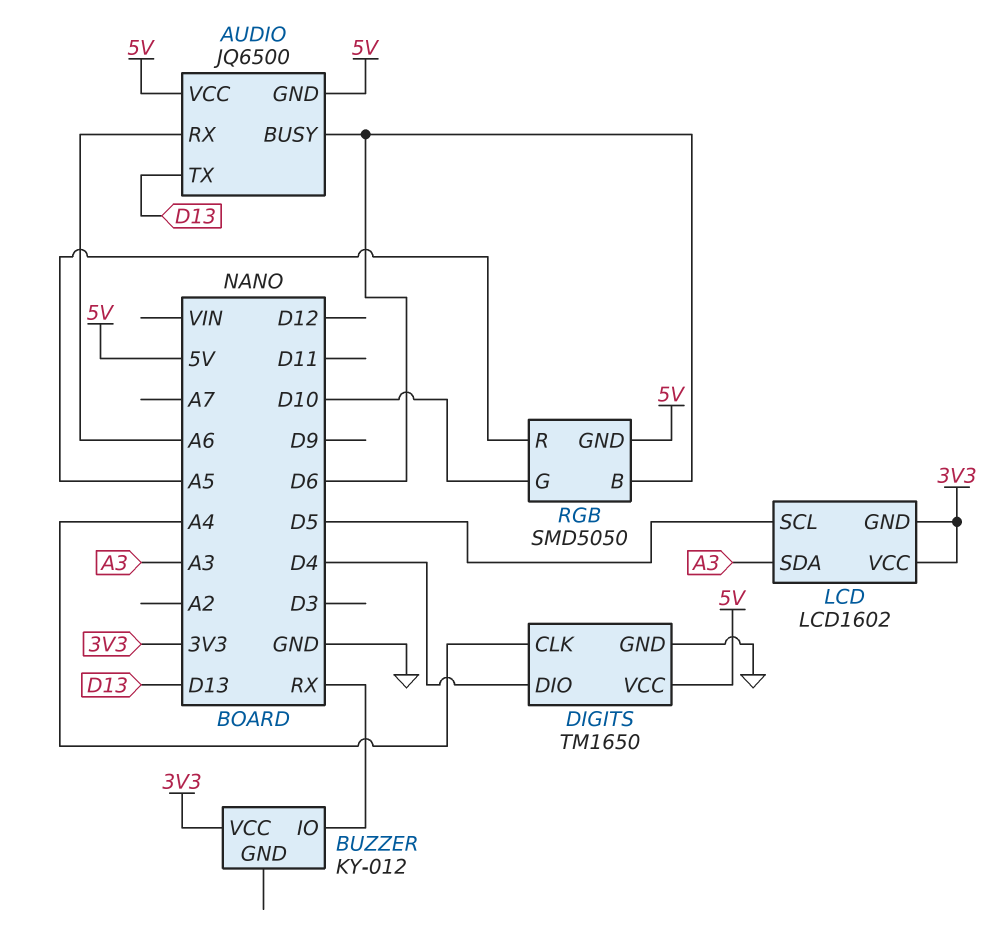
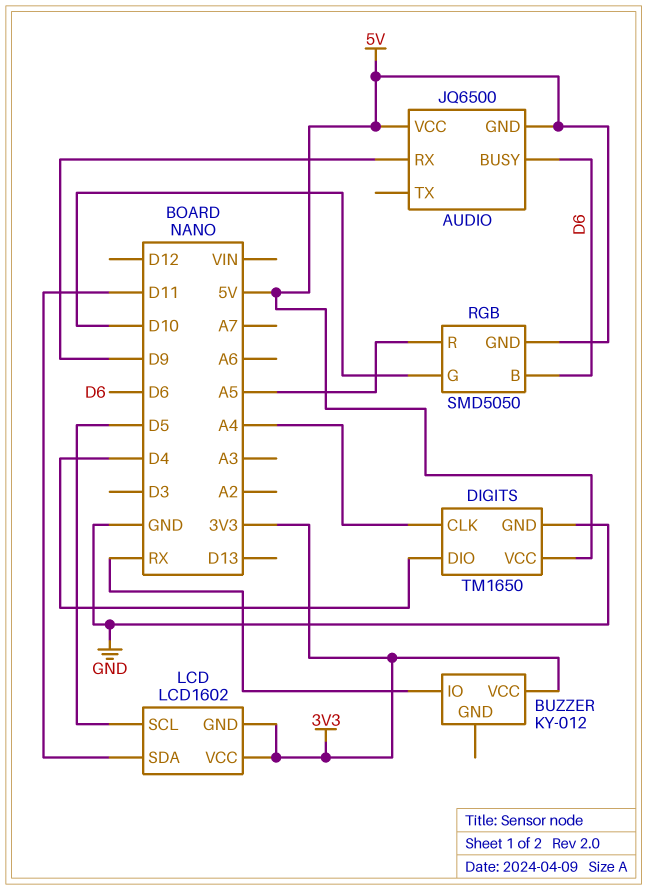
AUDIO pin RX: A6 -> D9
AUDIO pin TX: D13 -> none
LCD pin SDA: A3 -> D11

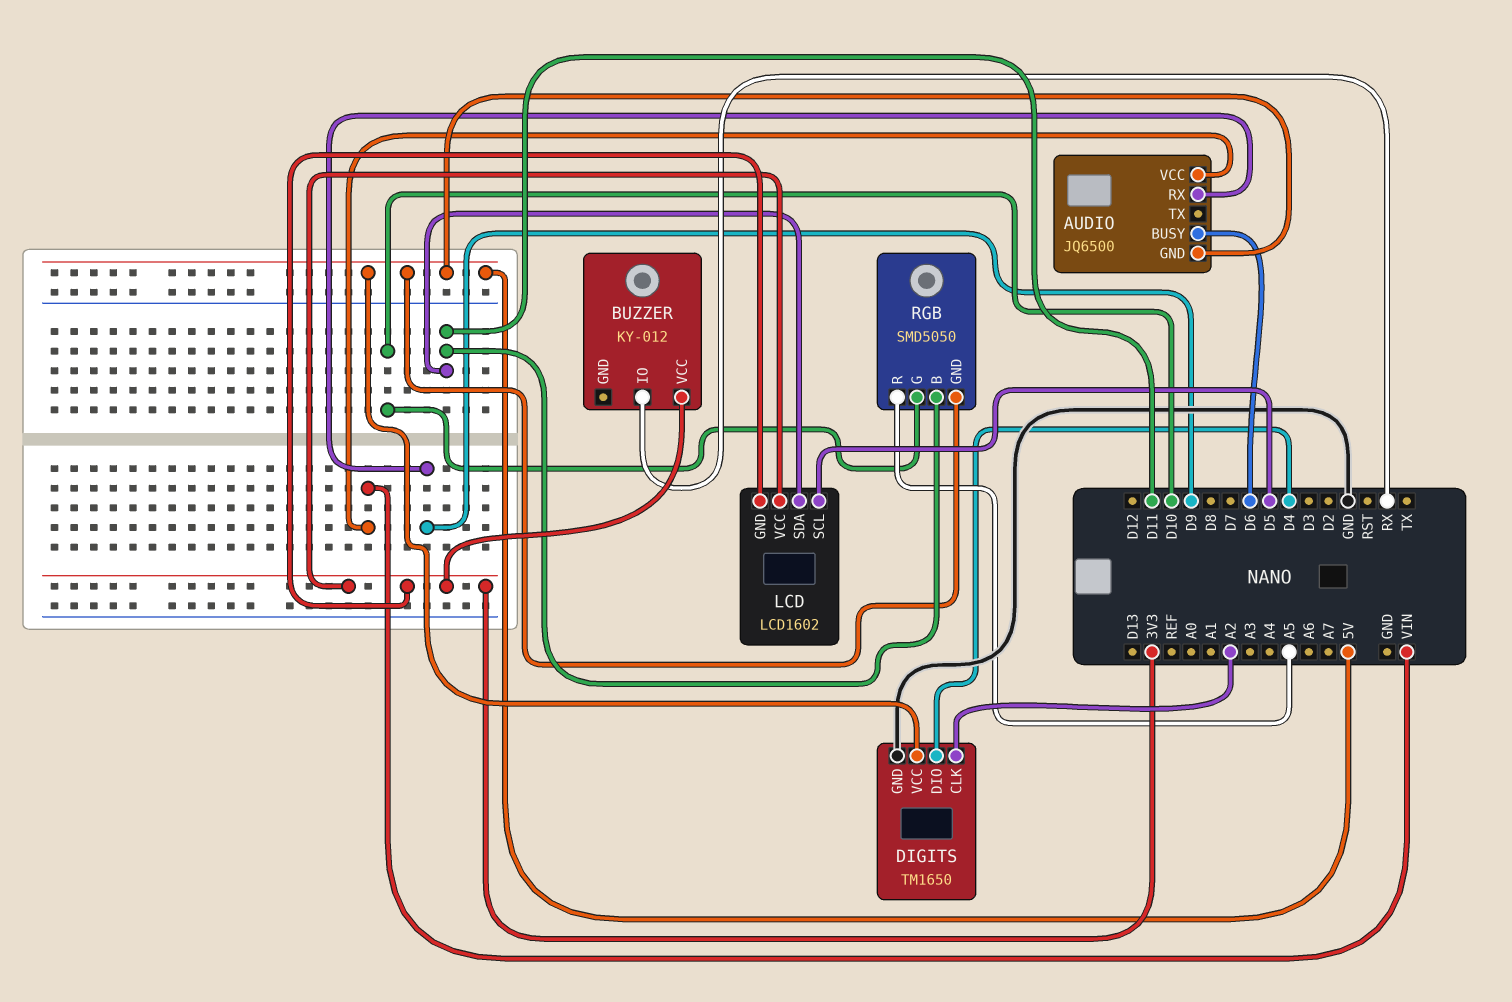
AUDIO pin VCC: 5V -> VIN
DIGITS pin CLK: A4 -> A2
RGB pin B: D6 -> D11

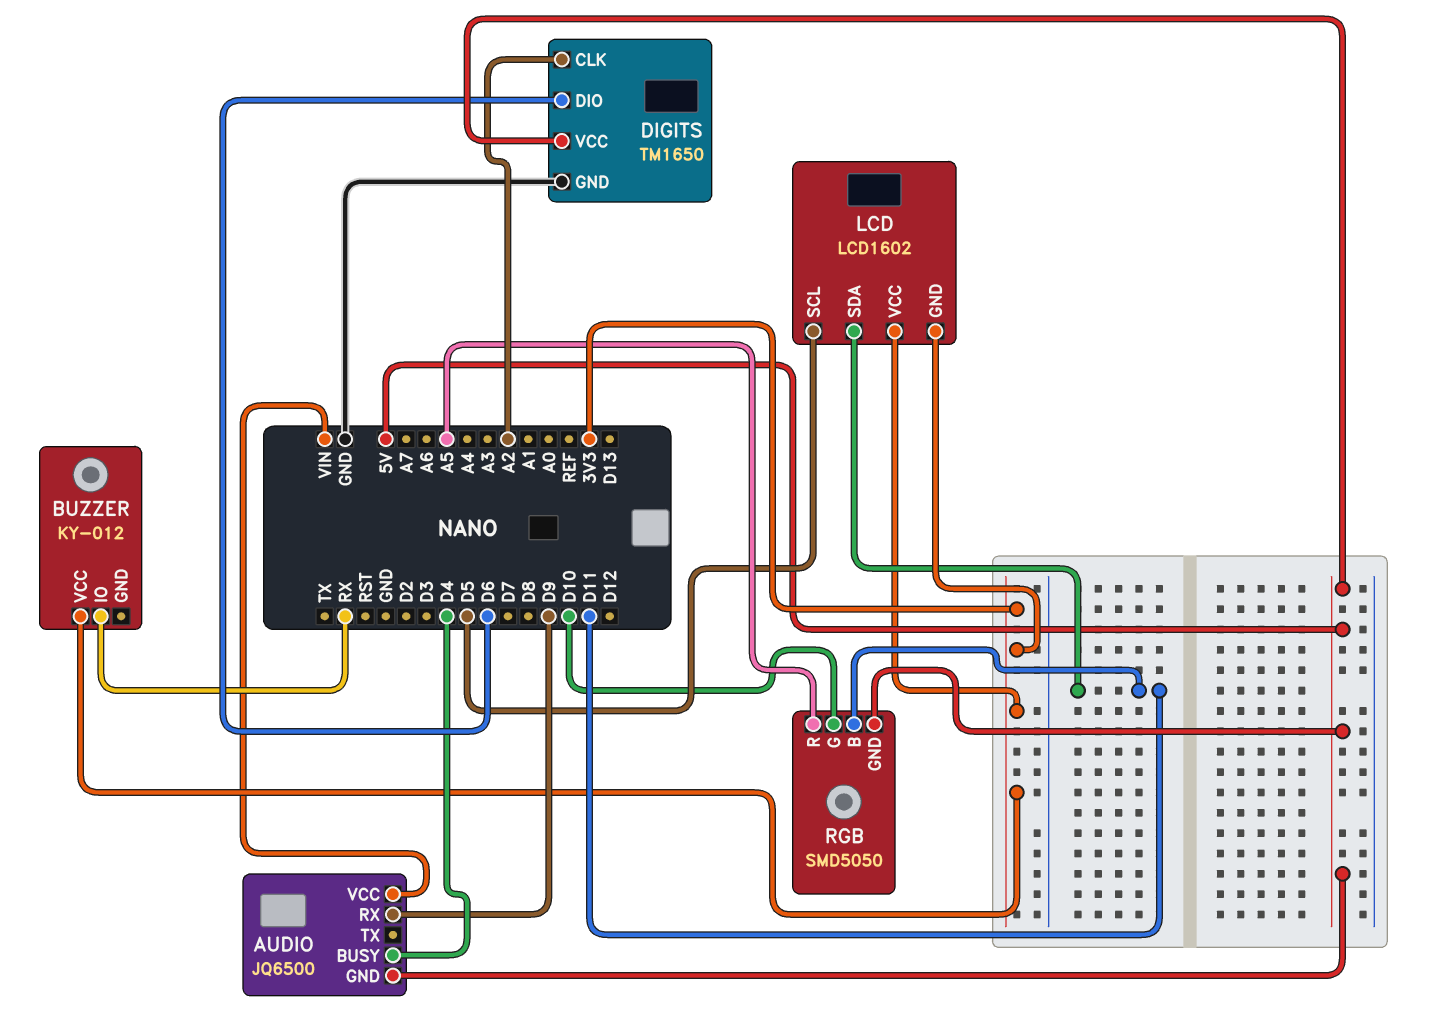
AUDIO pin BUSY: D6 -> D4
DIGITS pin DIO: D4 -> D6

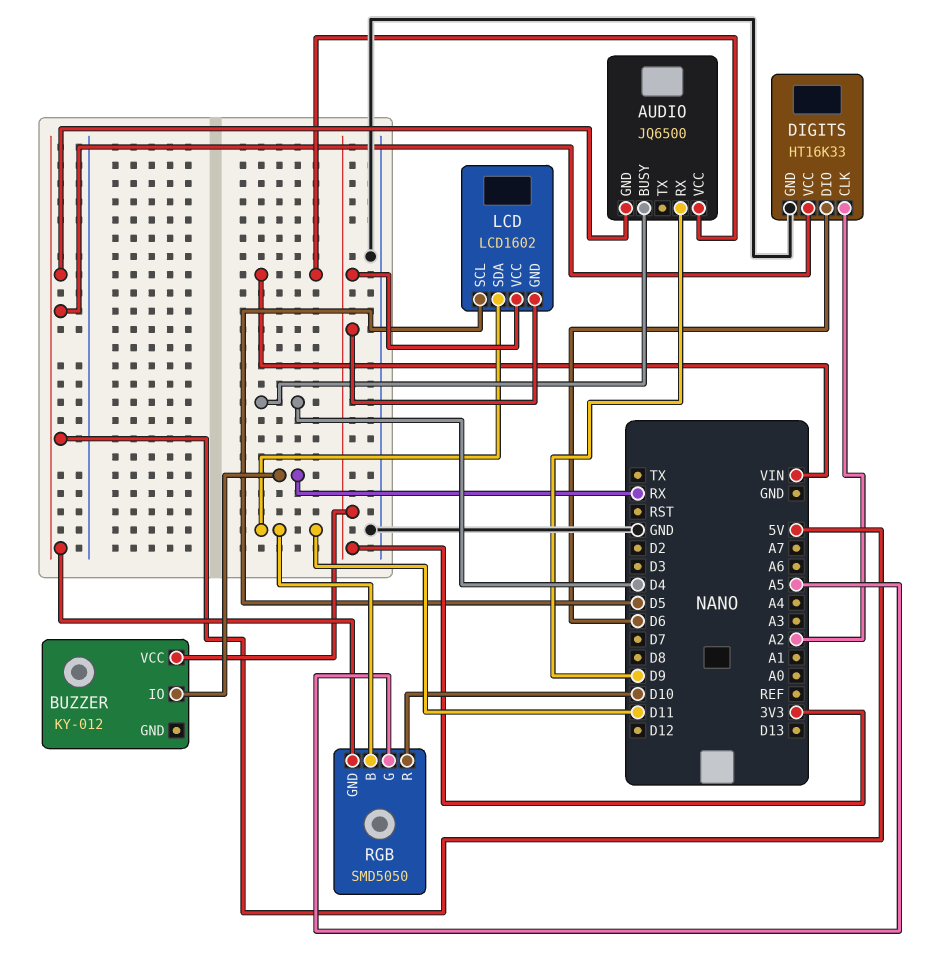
DIGITS: TM1650 -> HT16K33
RGB pin G: D10 -> A5
RGB pin R: A5 -> D10

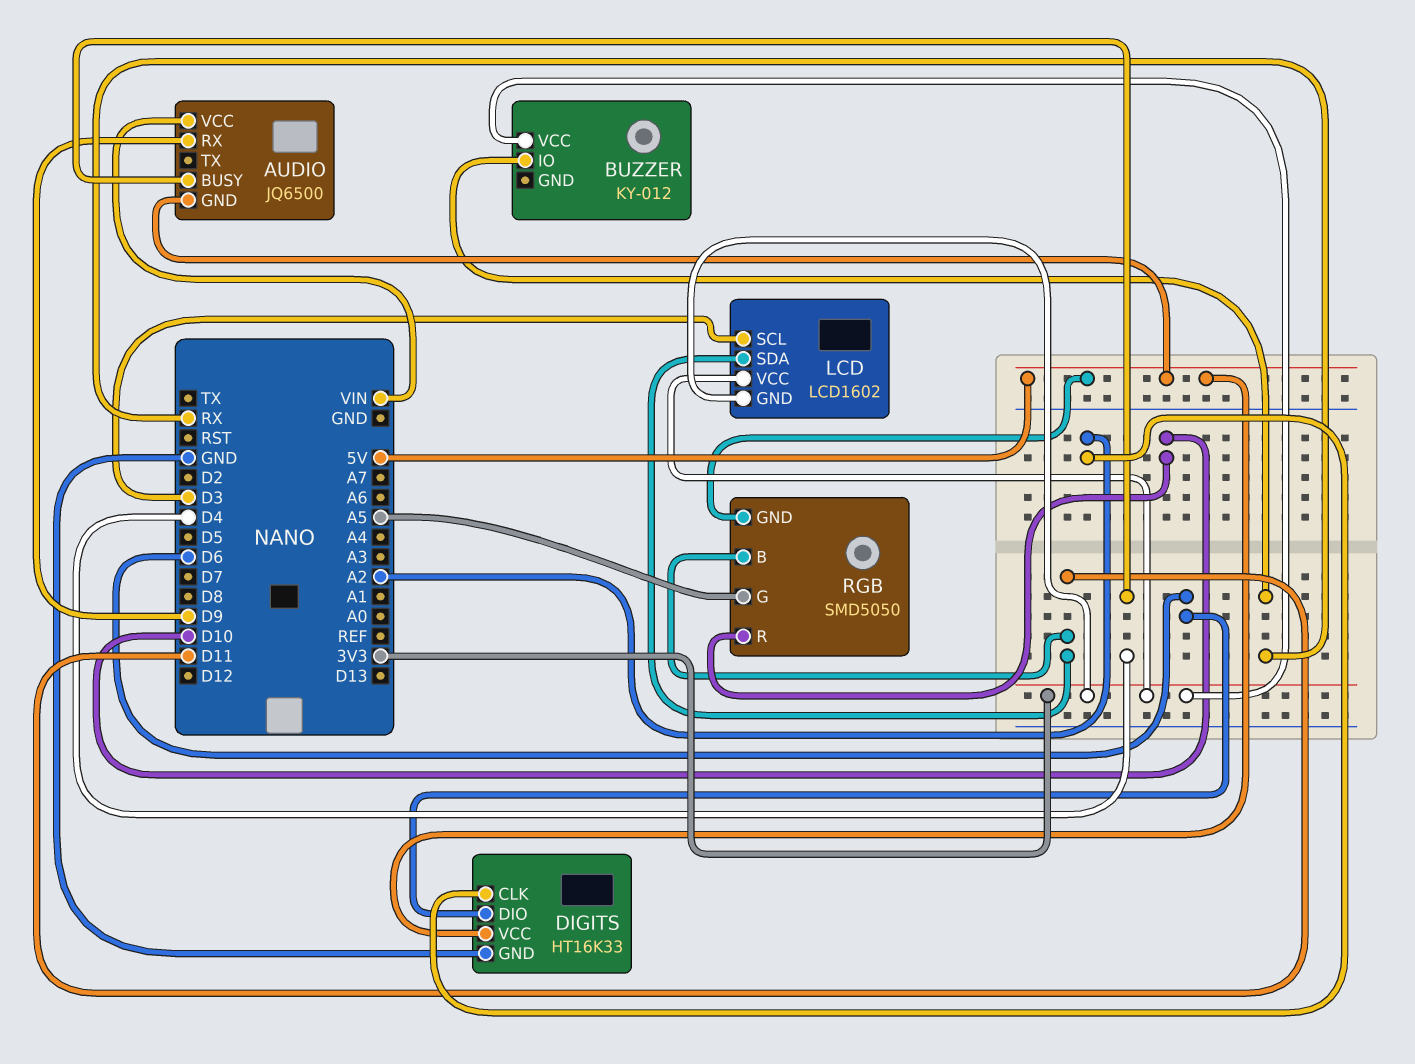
LCD pin SCL: D5 -> D3

